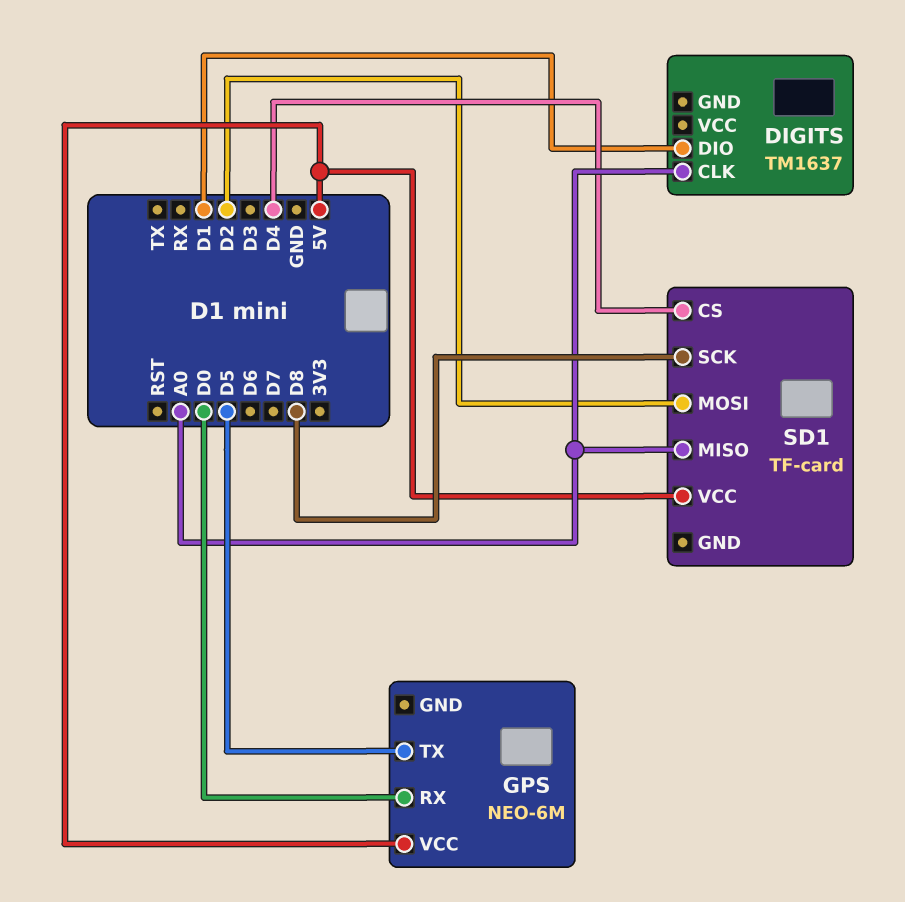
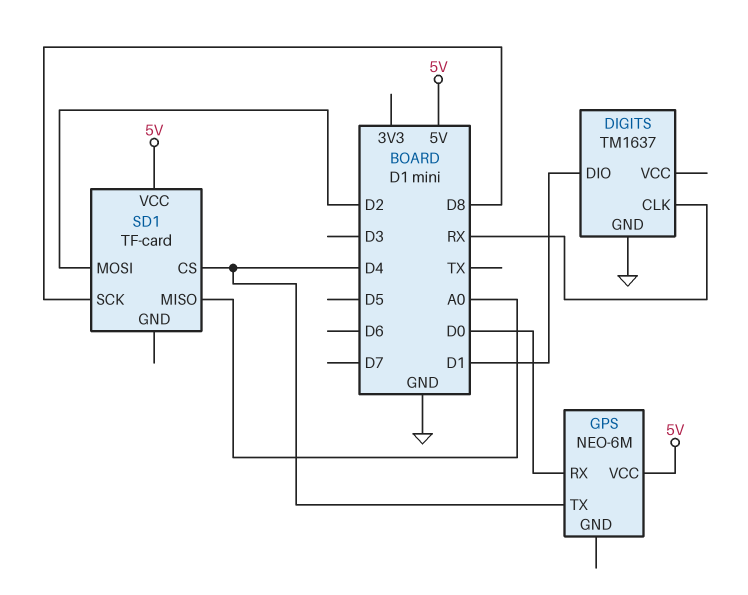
DIGITS pin CLK: A0 -> RX
DIGITS pin GND: none -> GND
GPS pin TX: D5 -> D4

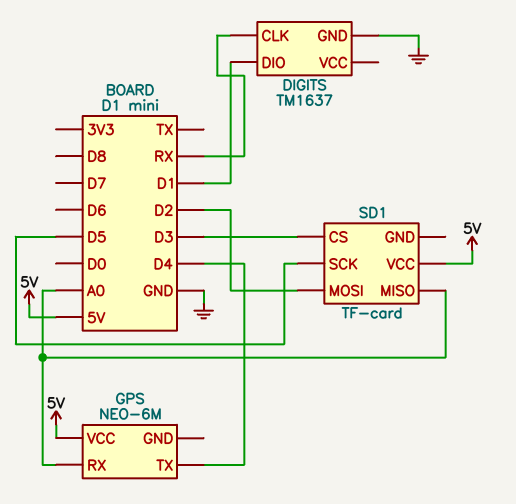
GPS pin RX: D0 -> A0
SD1 pin CS: D4 -> D3
SD1 pin SCK: D8 -> D5

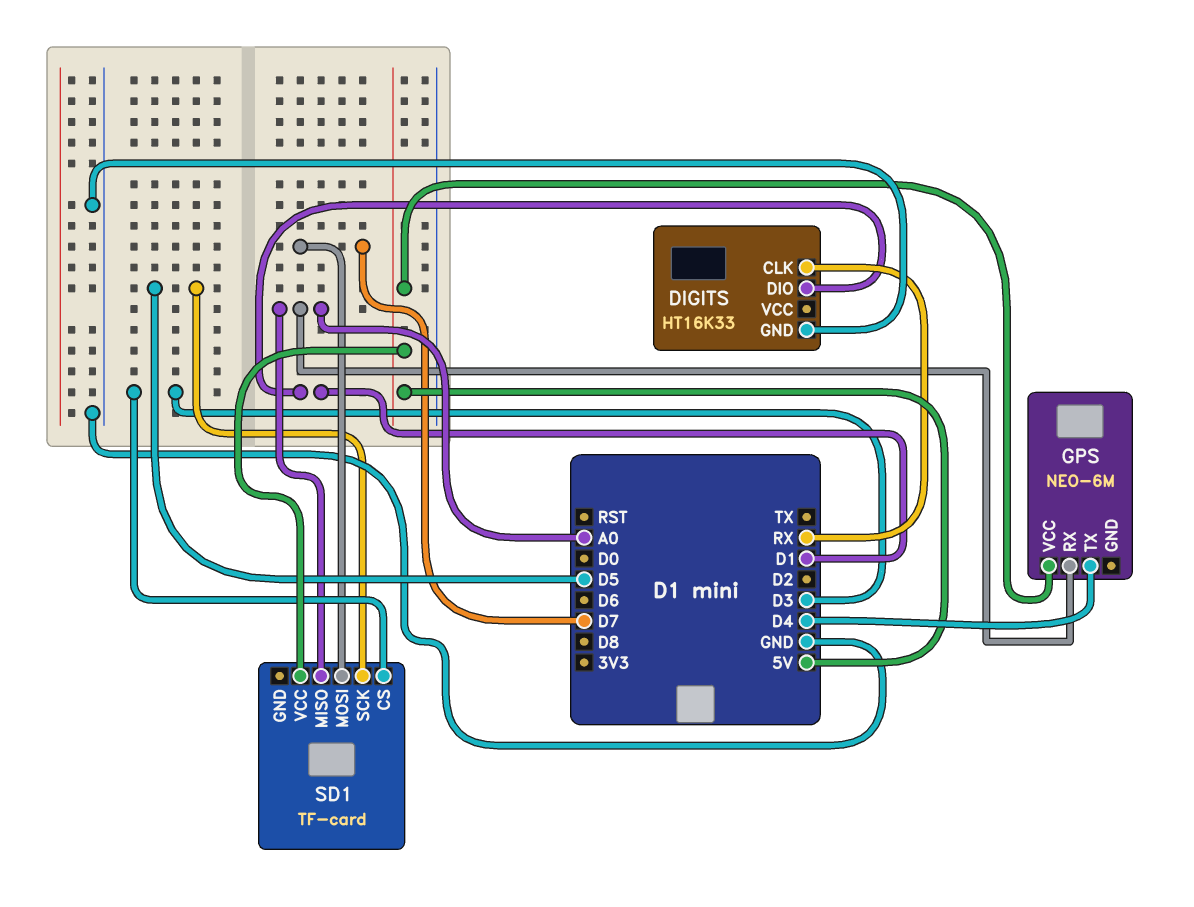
DIGITS: TM1637 -> HT16K33
SD1 pin MOSI: D2 -> D7

